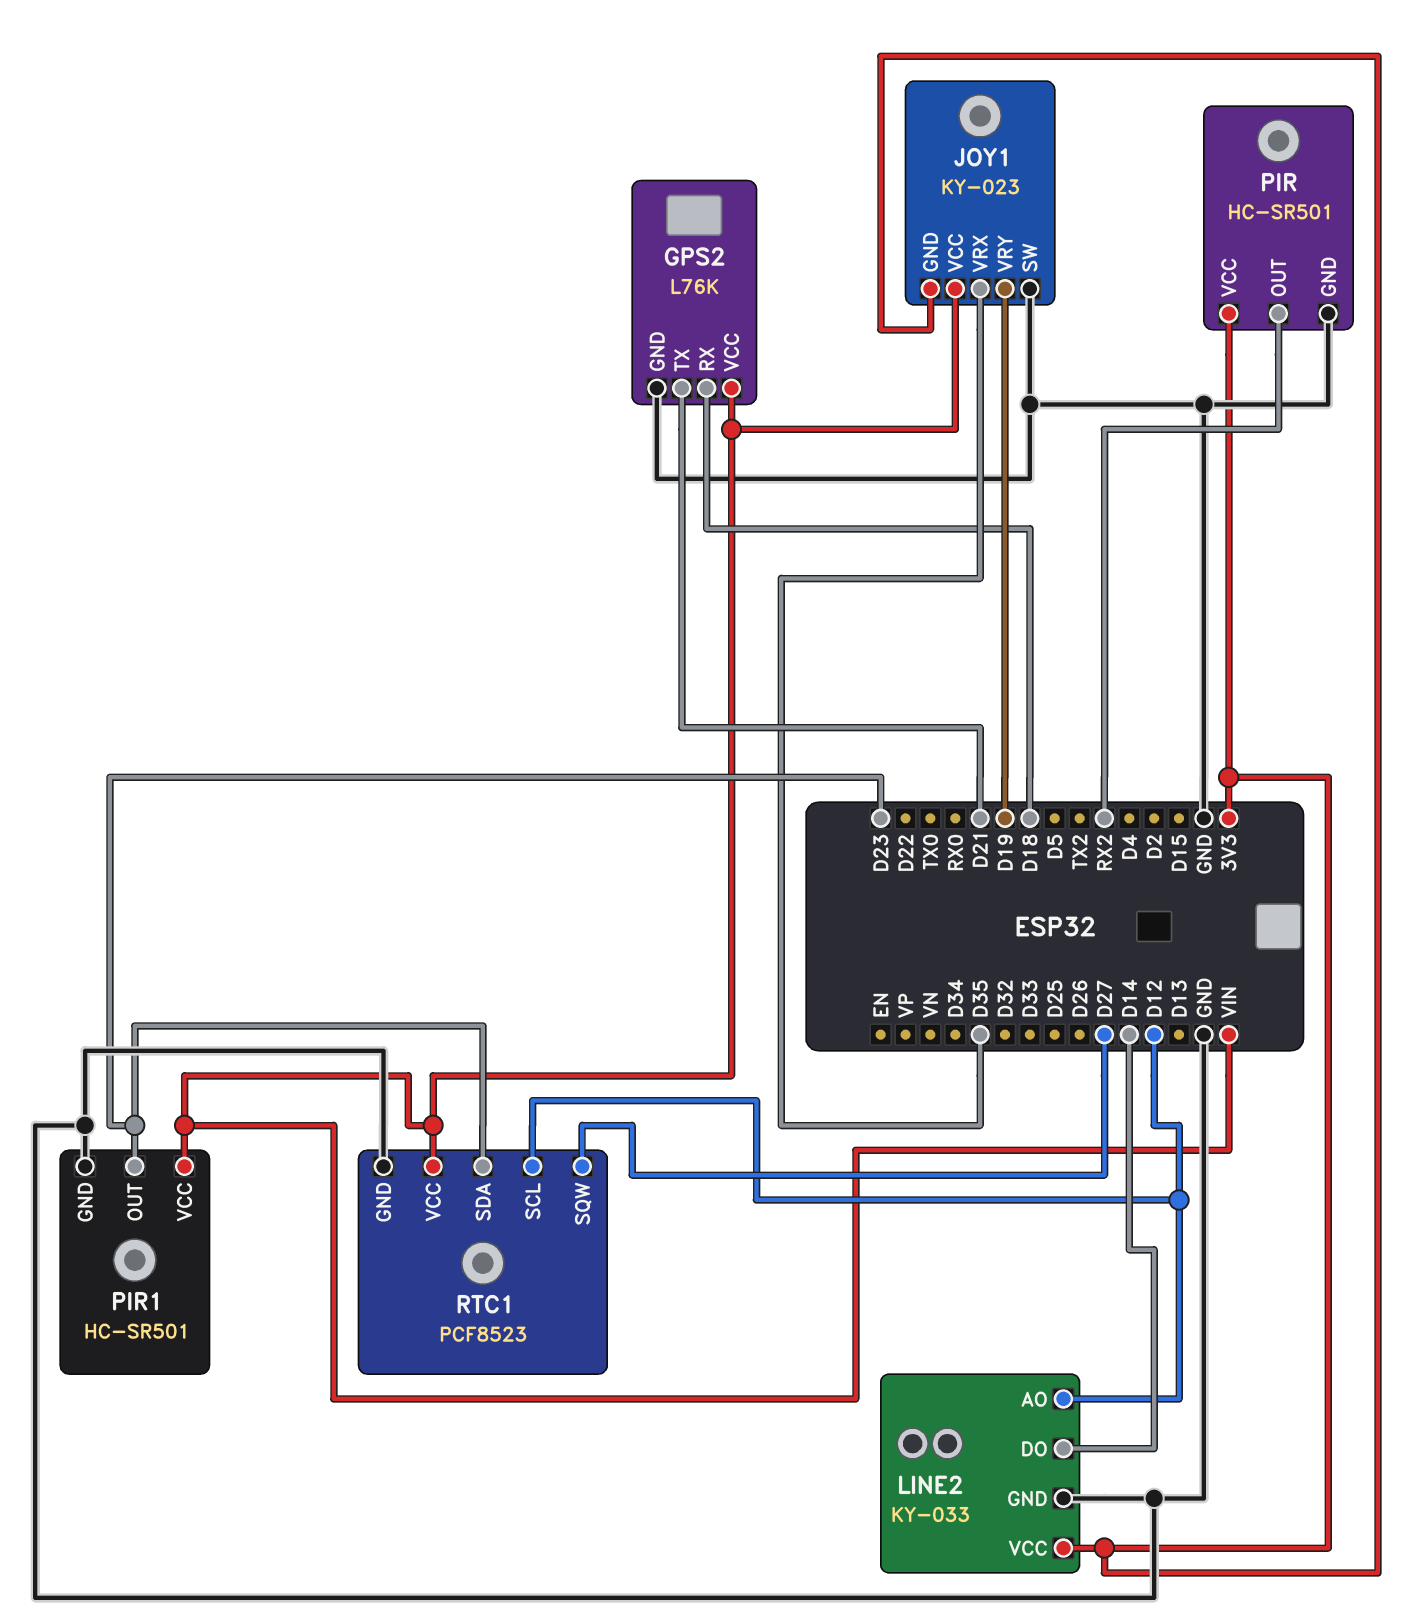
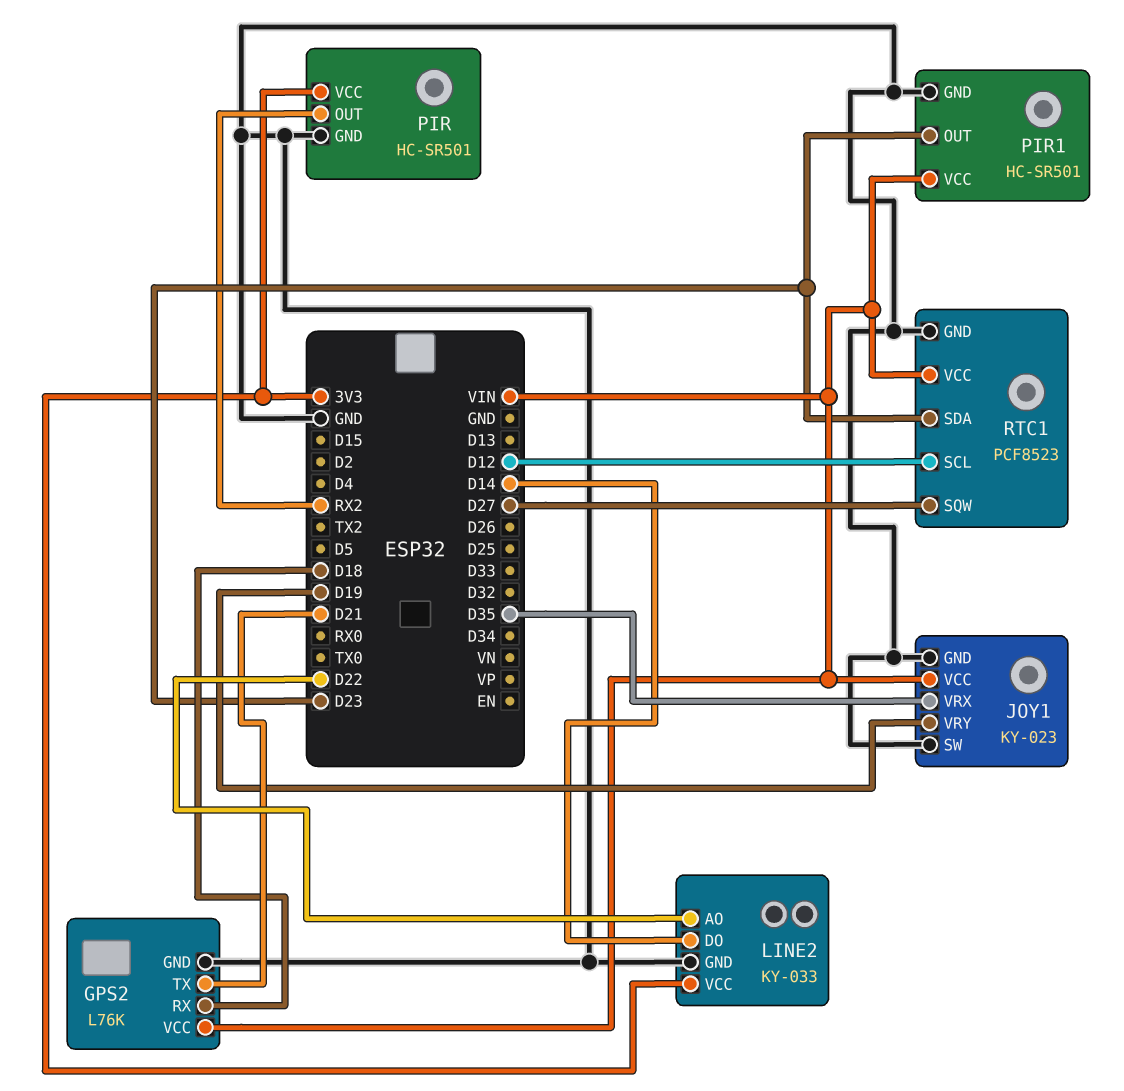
JOY1 pin GND: 3V3 -> GND
LINE2 pin AO: D12 -> D22

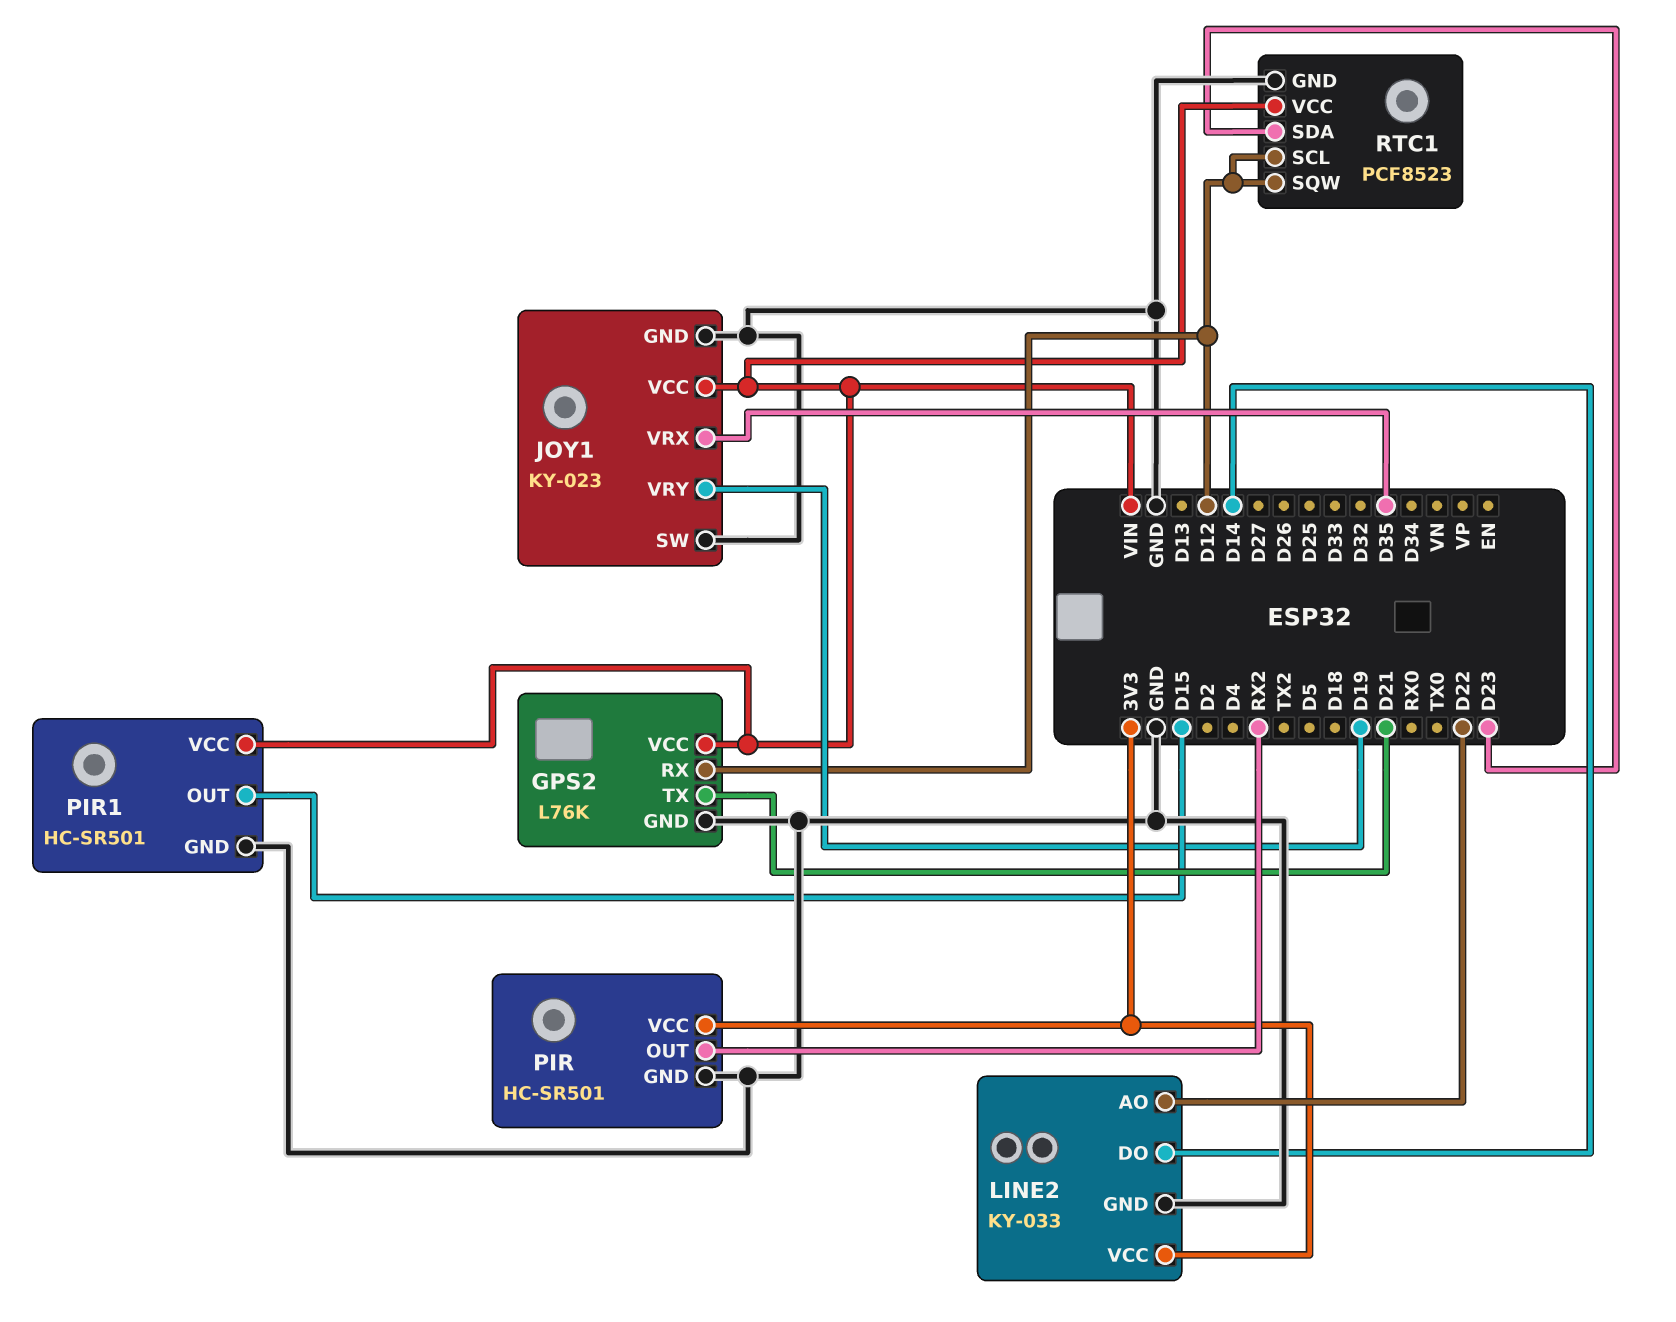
GPS2 pin RX: D18 -> D12
PIR1 pin OUT: D23 -> D15
RTC1 pin SQW: D27 -> D12

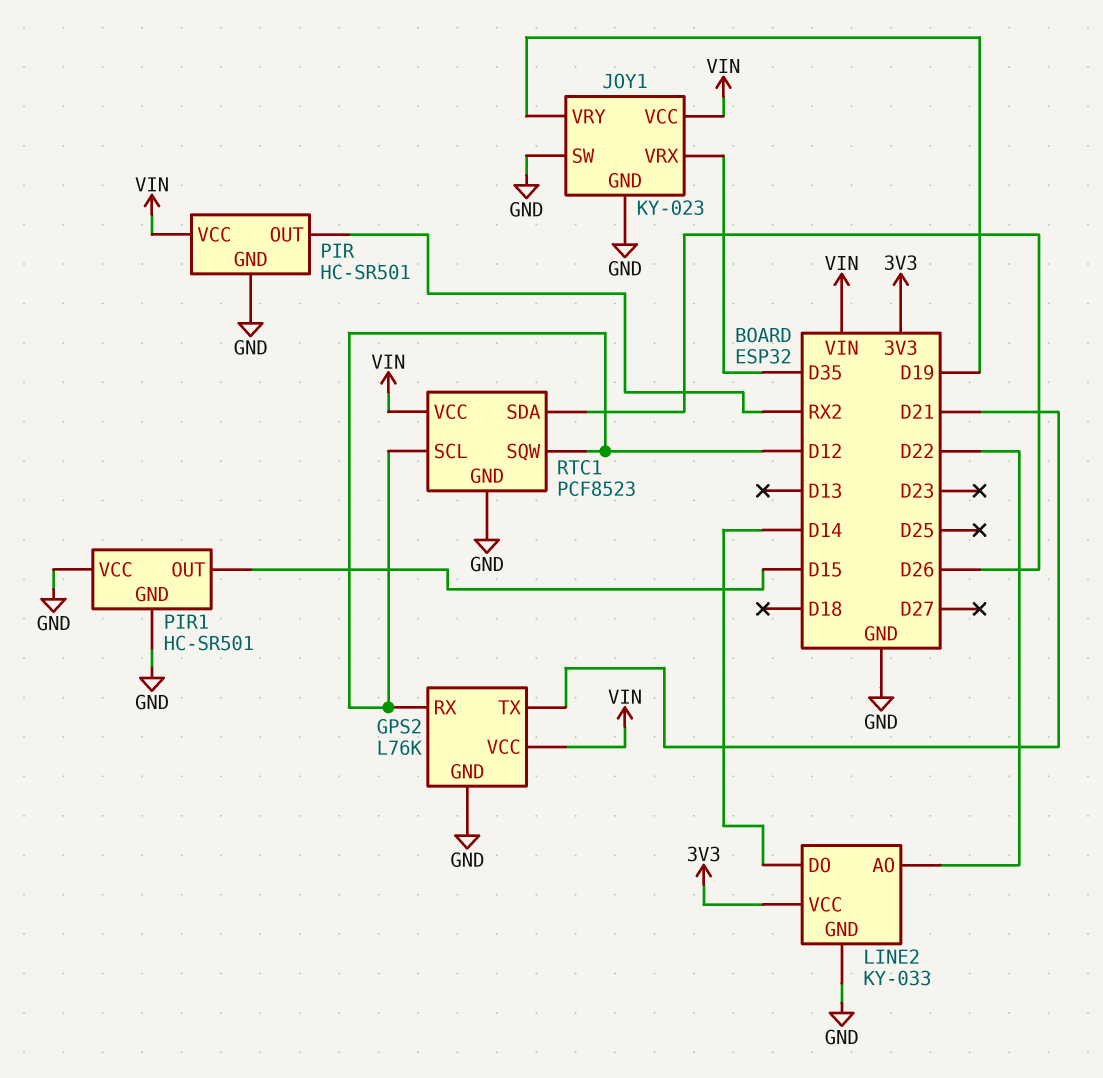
PIR pin VCC: 3V3 -> VIN
PIR1 pin VCC: VIN -> GND
RTC1 pin SDA: D23 -> D26

